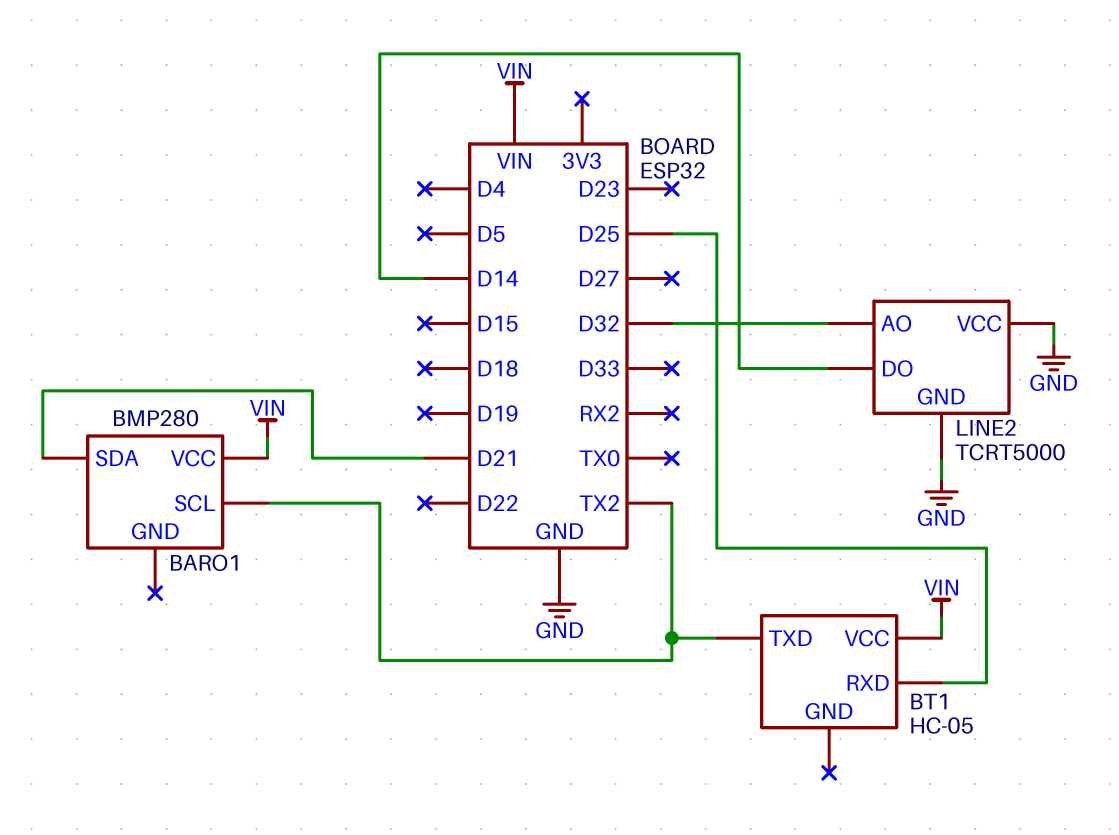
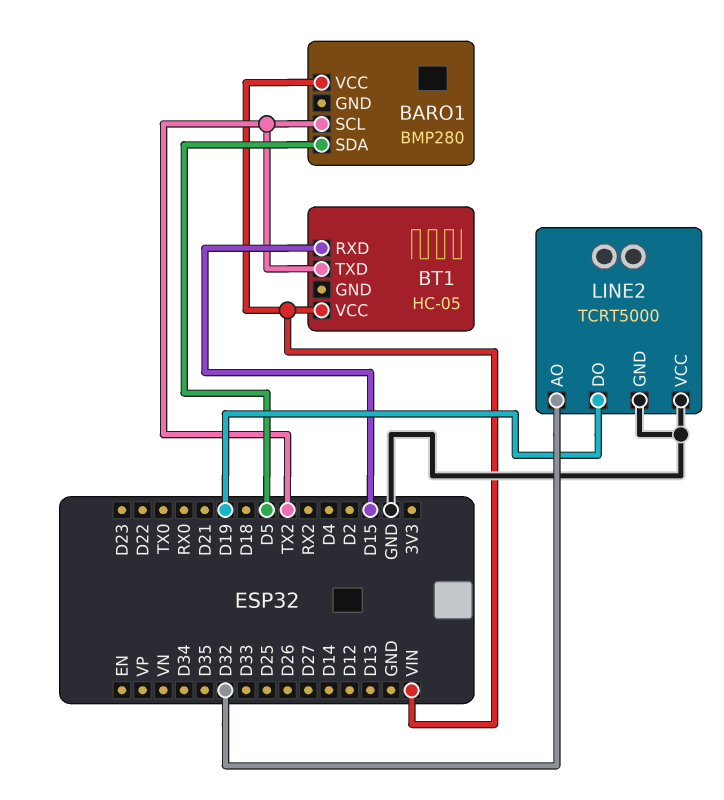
BARO1 pin SDA: D21 -> D5
BT1 pin RXD: D25 -> D15
LINE2 pin DO: D14 -> D19

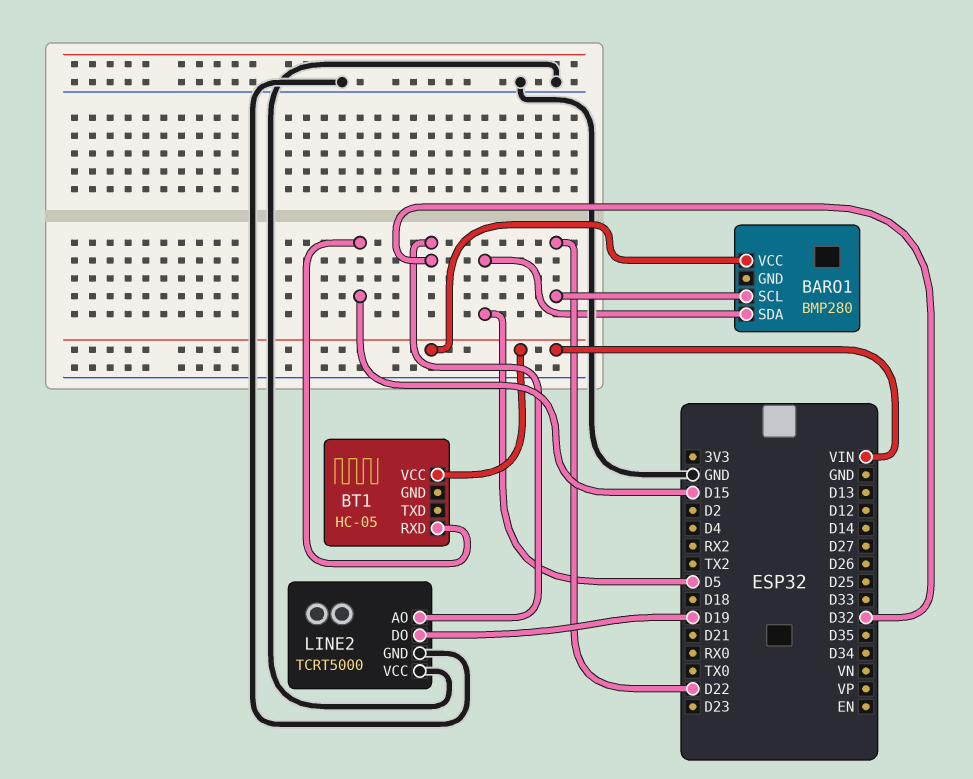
BARO1 pin SCL: TX2 -> D22
BT1 pin TXD: TX2 -> none

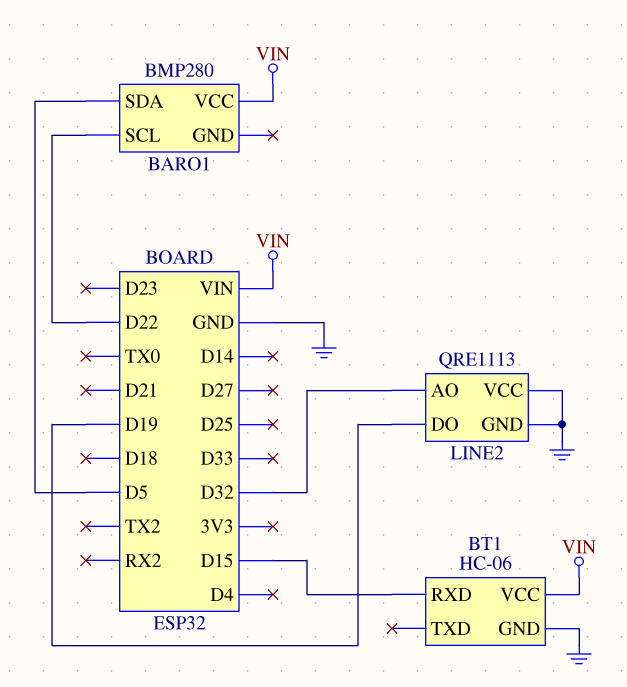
BT1: HC-05 -> HC-06
BT1 pin GND: none -> GND
LINE2: TCRT5000 -> QRE1113

